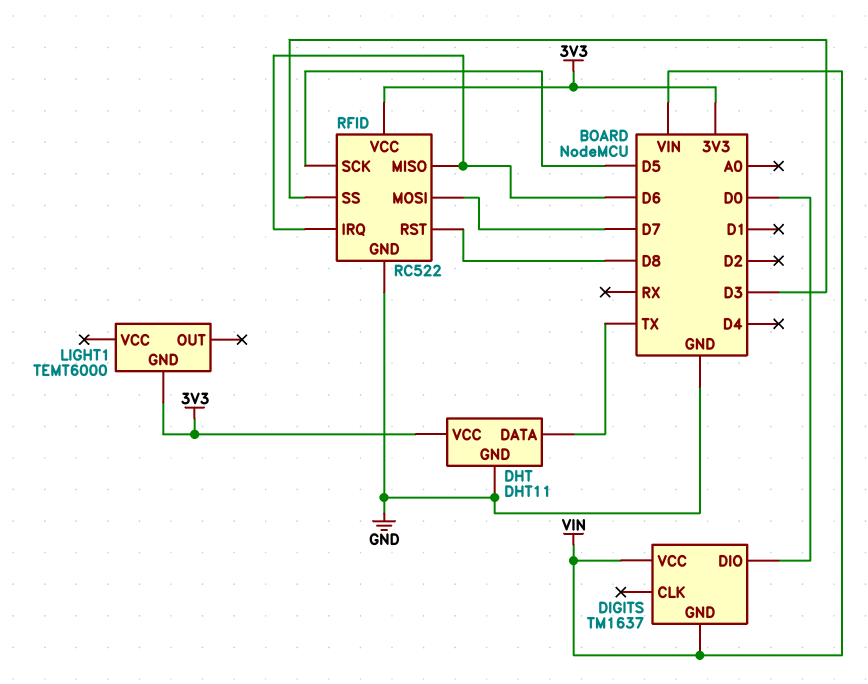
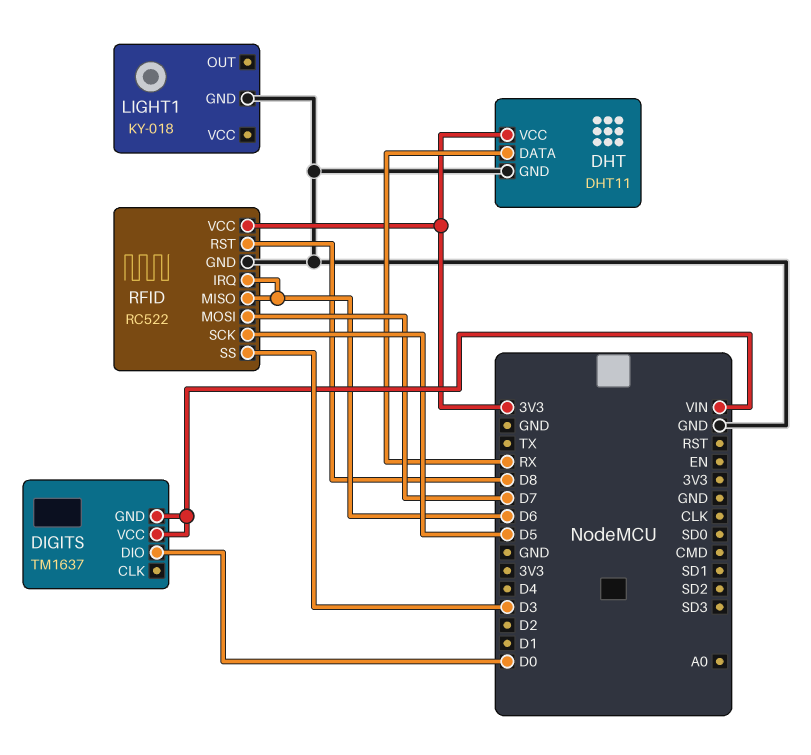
DHT pin DATA: TX -> RX
LIGHT1: TEMT6000 -> KY-018
LIGHT1 pin GND: 3V3 -> GND

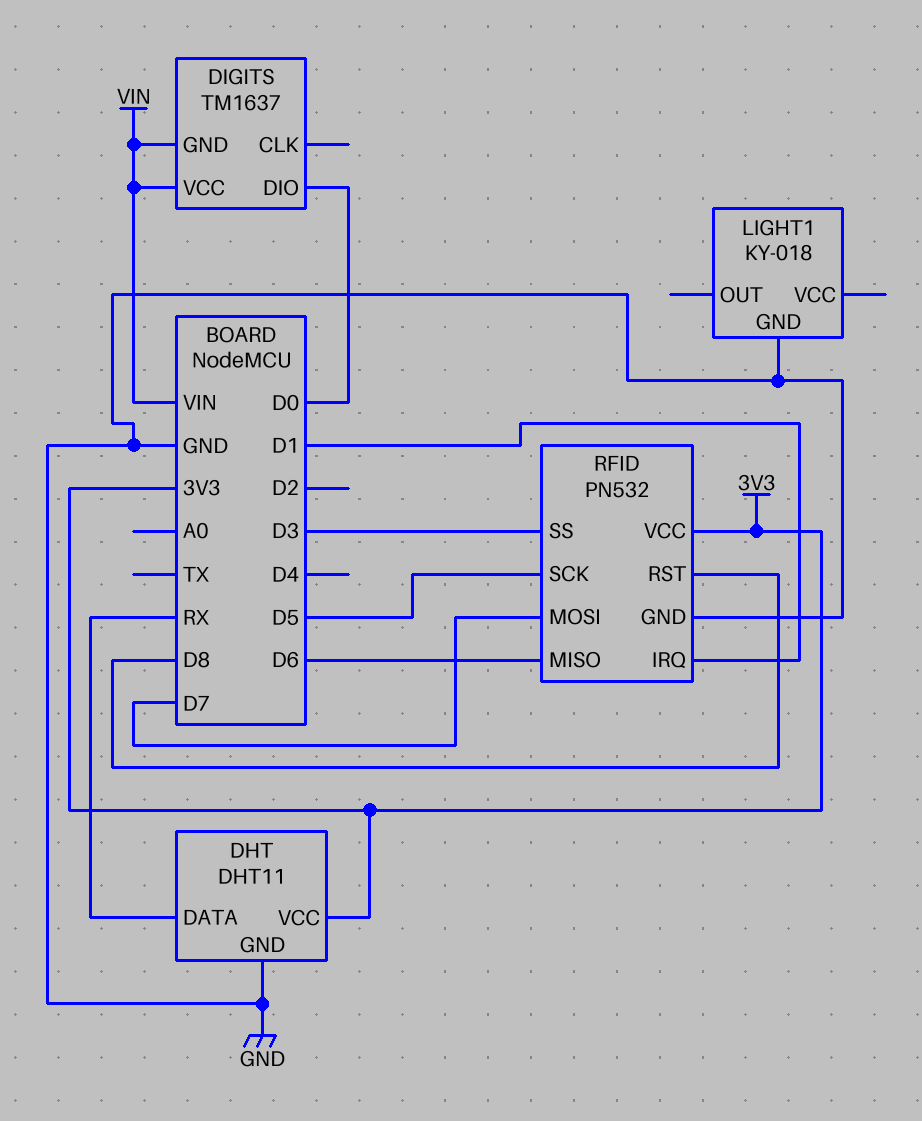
RFID: RC522 -> PN532
RFID pin IRQ: D6 -> D1

